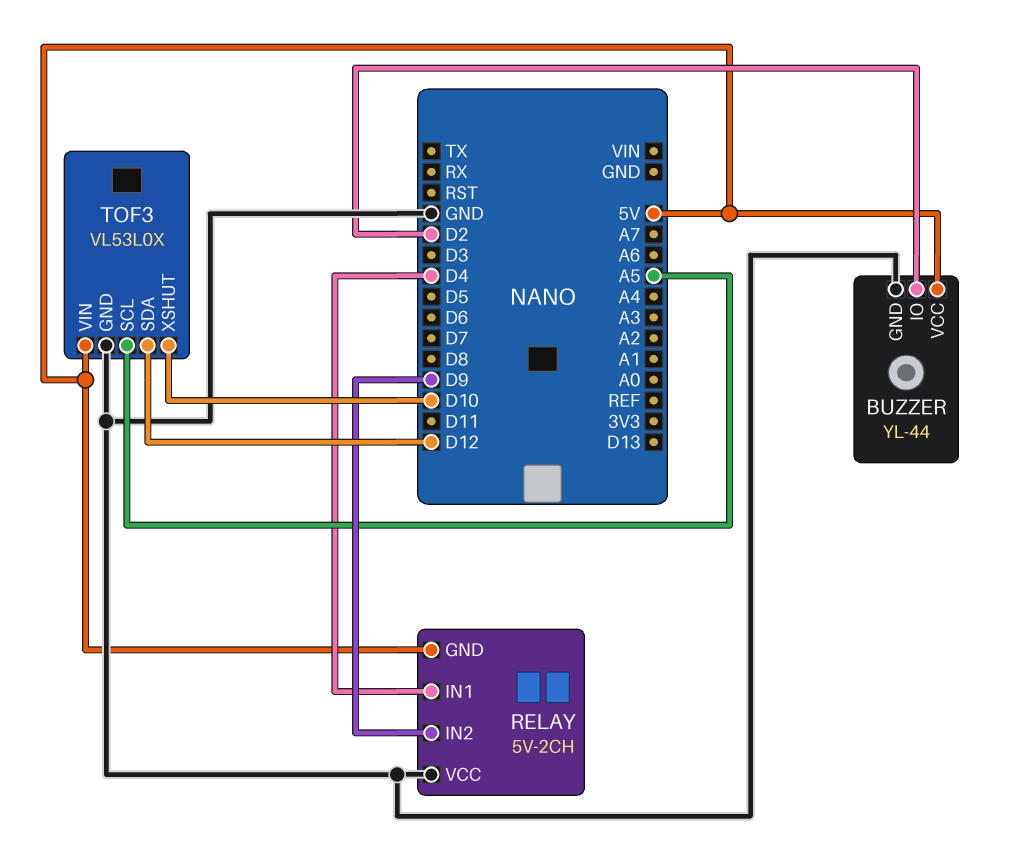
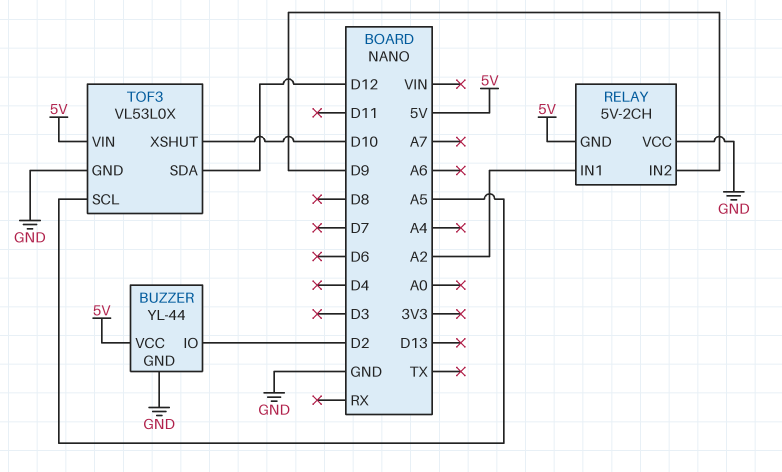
RELAY pin IN1: D4 -> A2

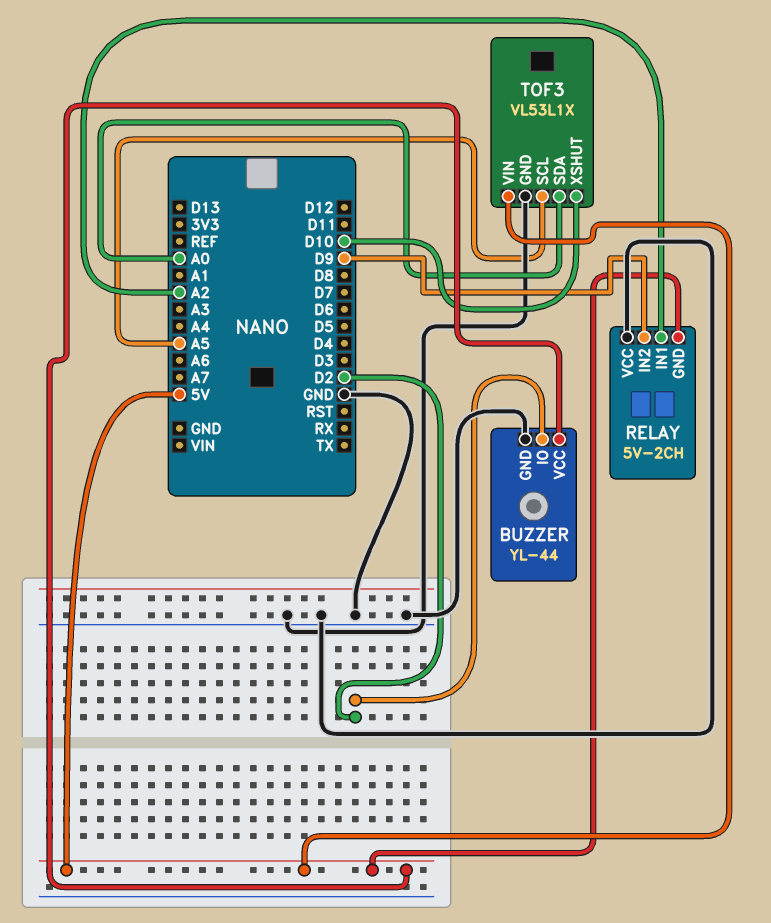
TOF3: VL53L0X -> VL53L1X
TOF3 pin SDA: D12 -> A0

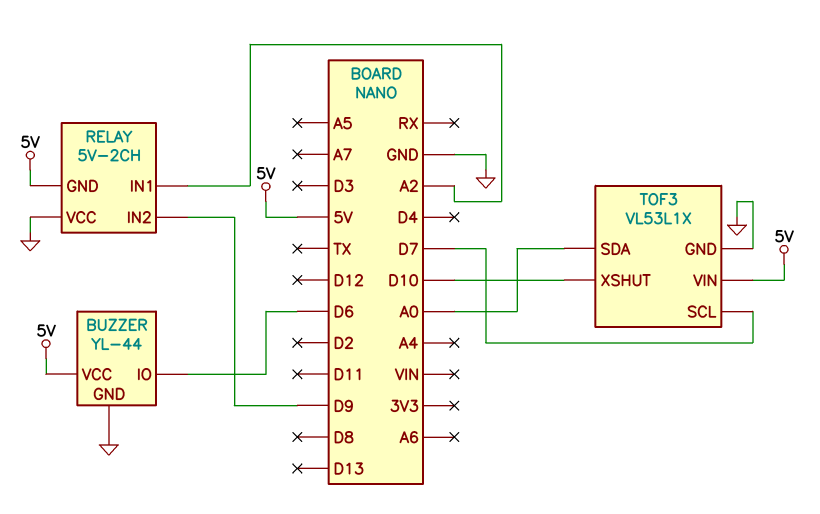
BUZZER pin IO: D2 -> D6
TOF3 pin SCL: A5 -> D7

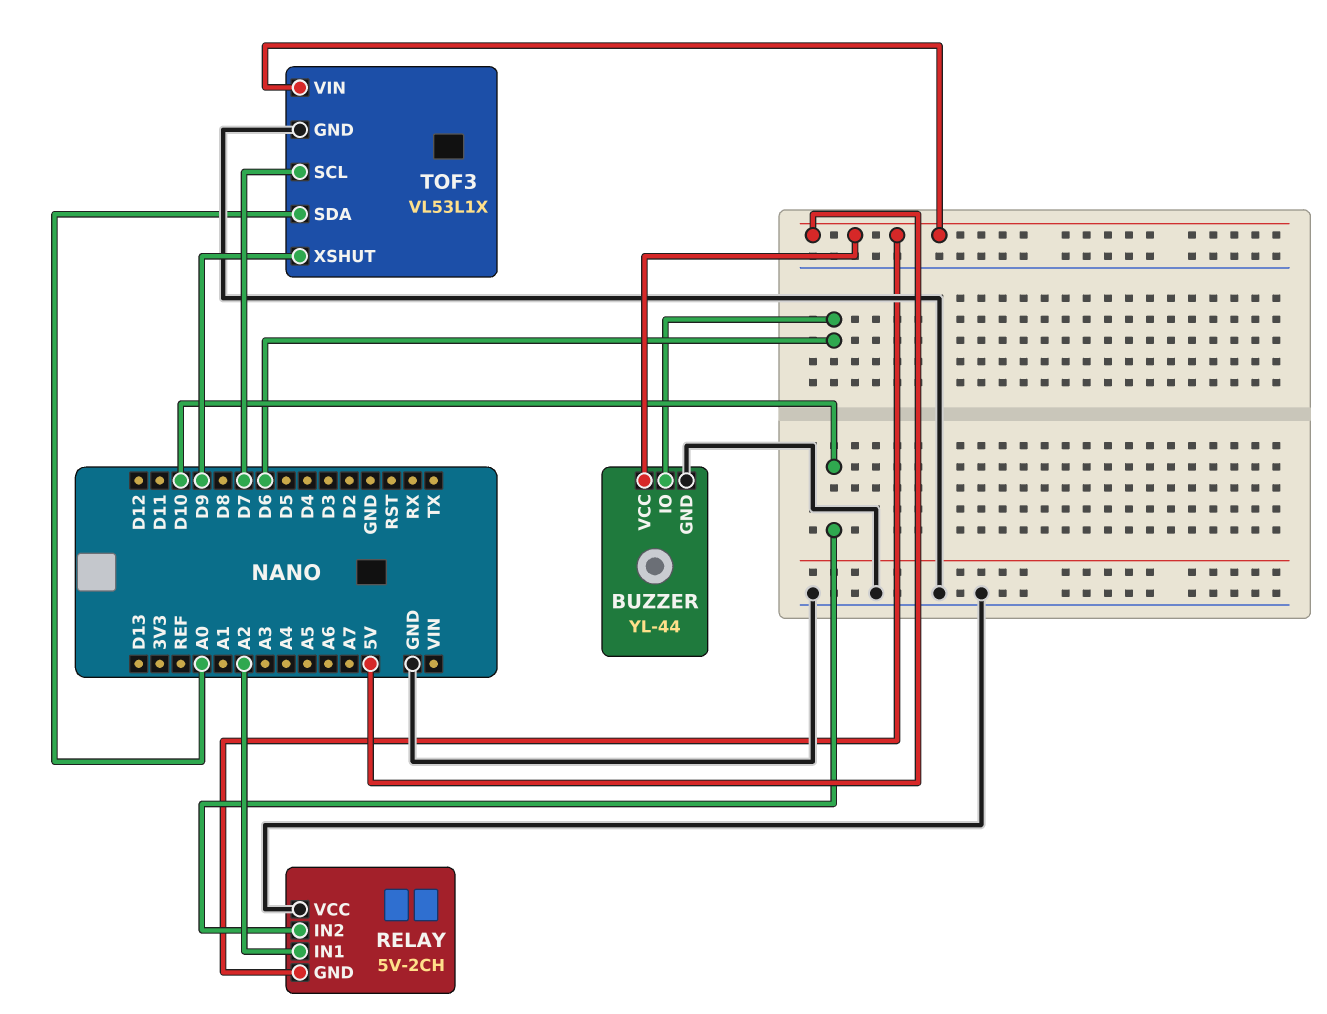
RELAY pin IN2: D9 -> D10
TOF3 pin XSHUT: D10 -> D9

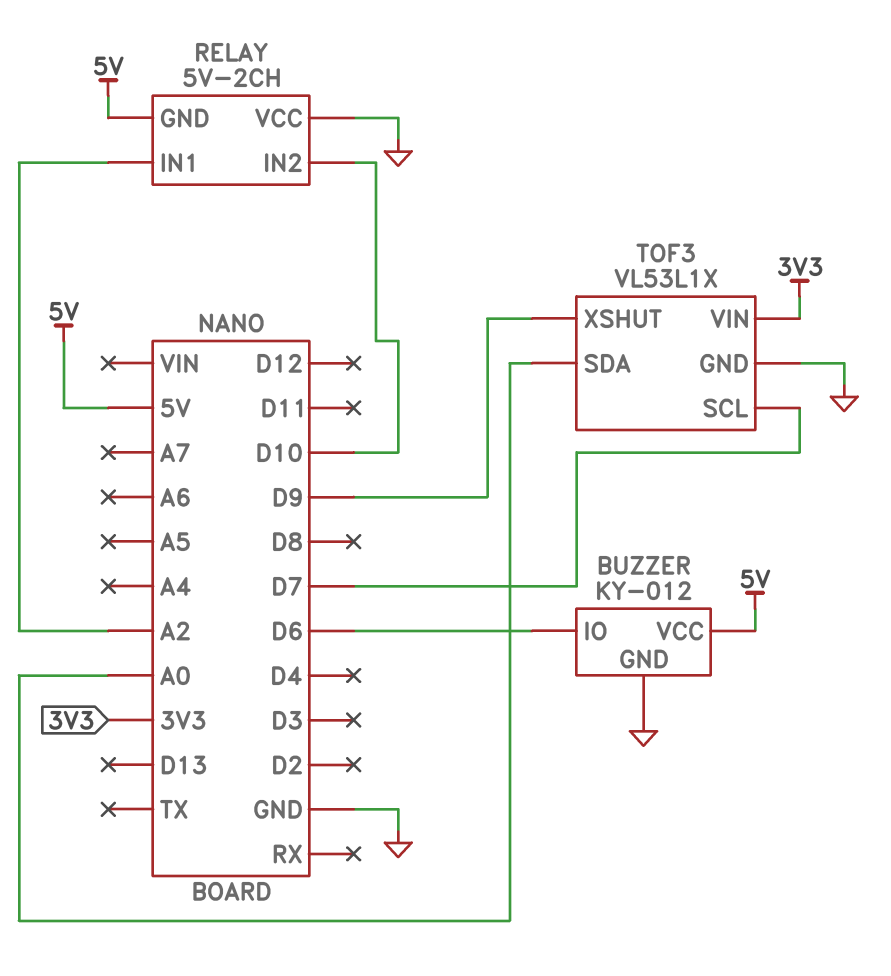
BUZZER: YL-44 -> KY-012
TOF3 pin VIN: 5V -> 3V3

